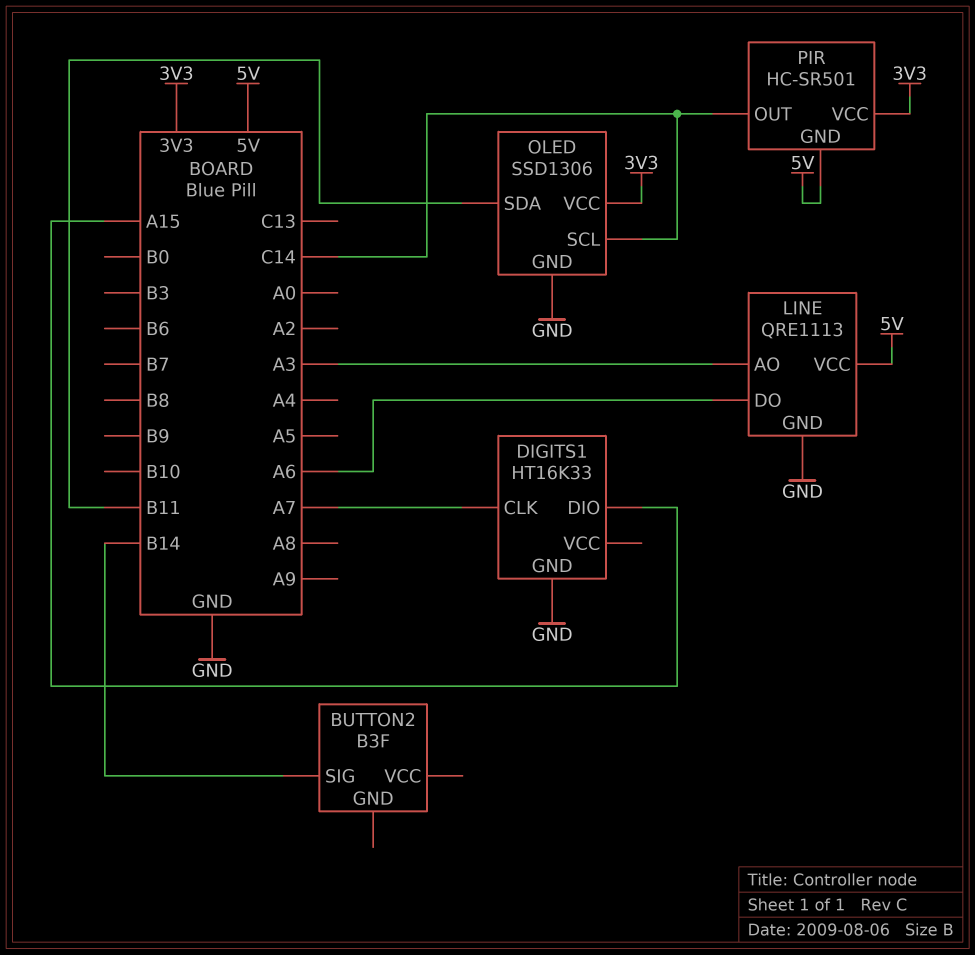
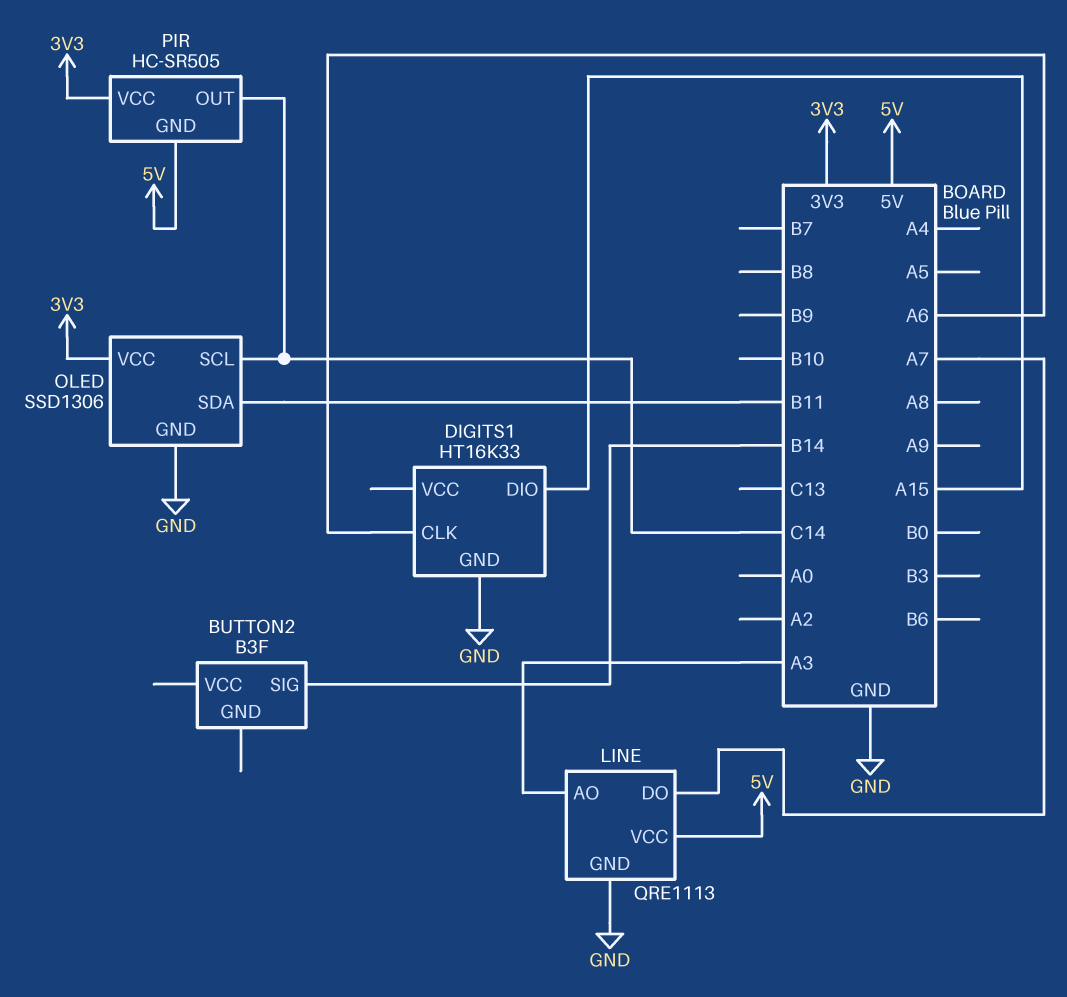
DIGITS1 pin CLK: A7 -> A6
LINE pin DO: A6 -> A7
PIR: HC-SR501 -> HC-SR505

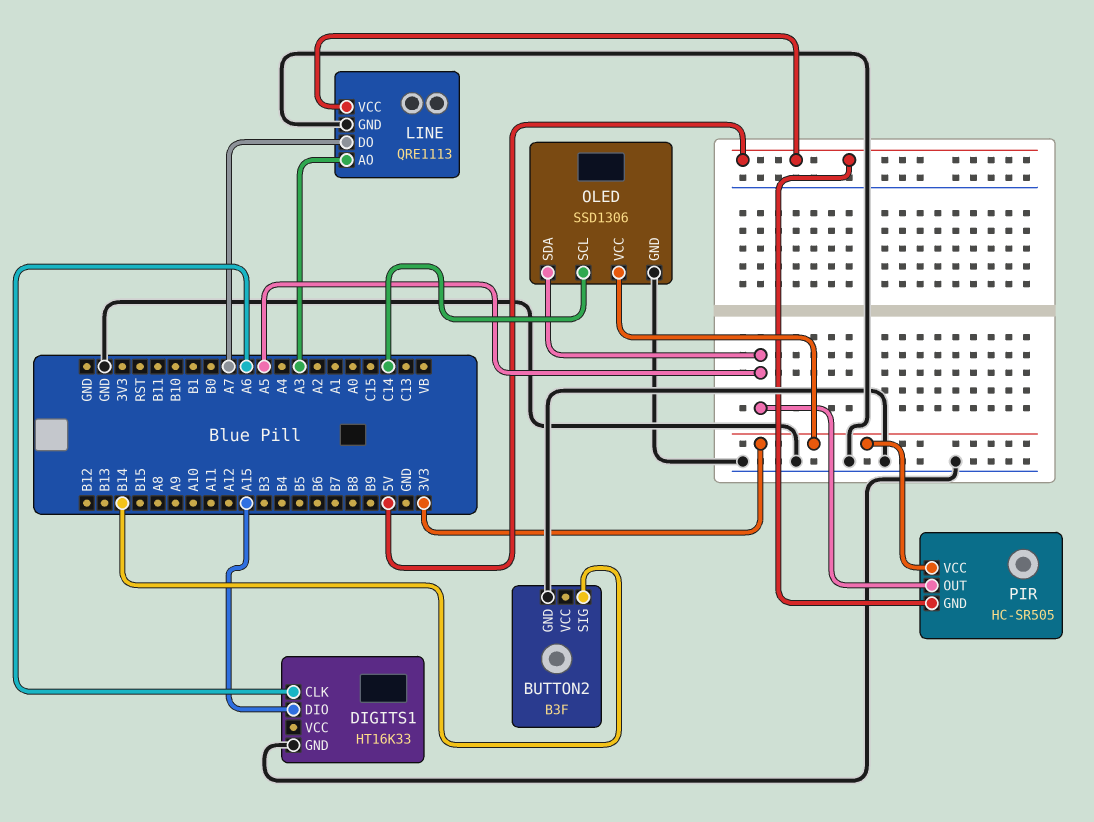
BUTTON2 pin GND: none -> GND
OLED pin SDA: B11 -> A5
PIR pin OUT: C14 -> A5

